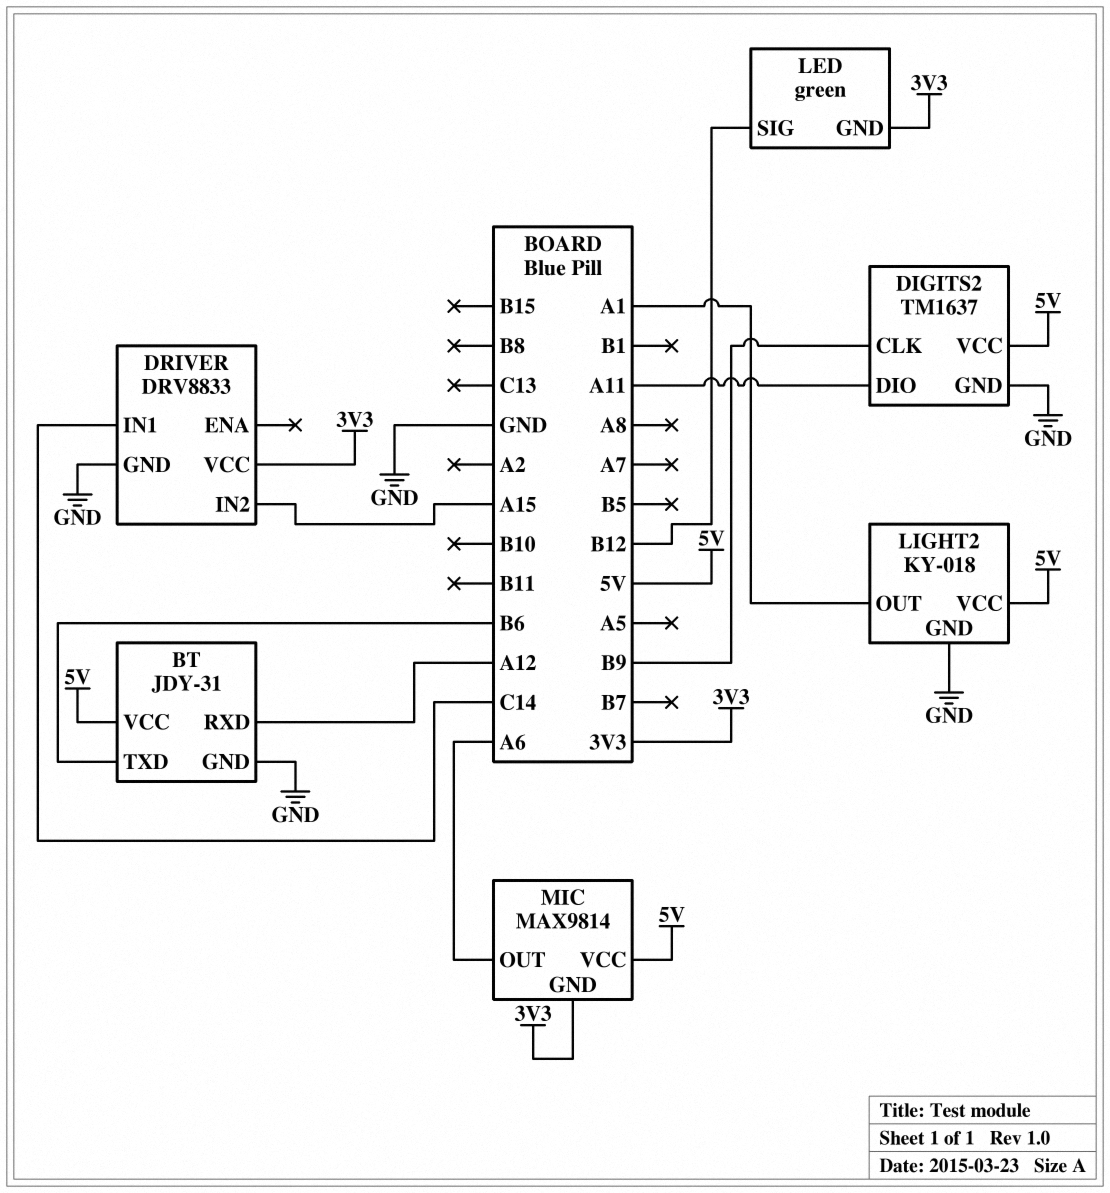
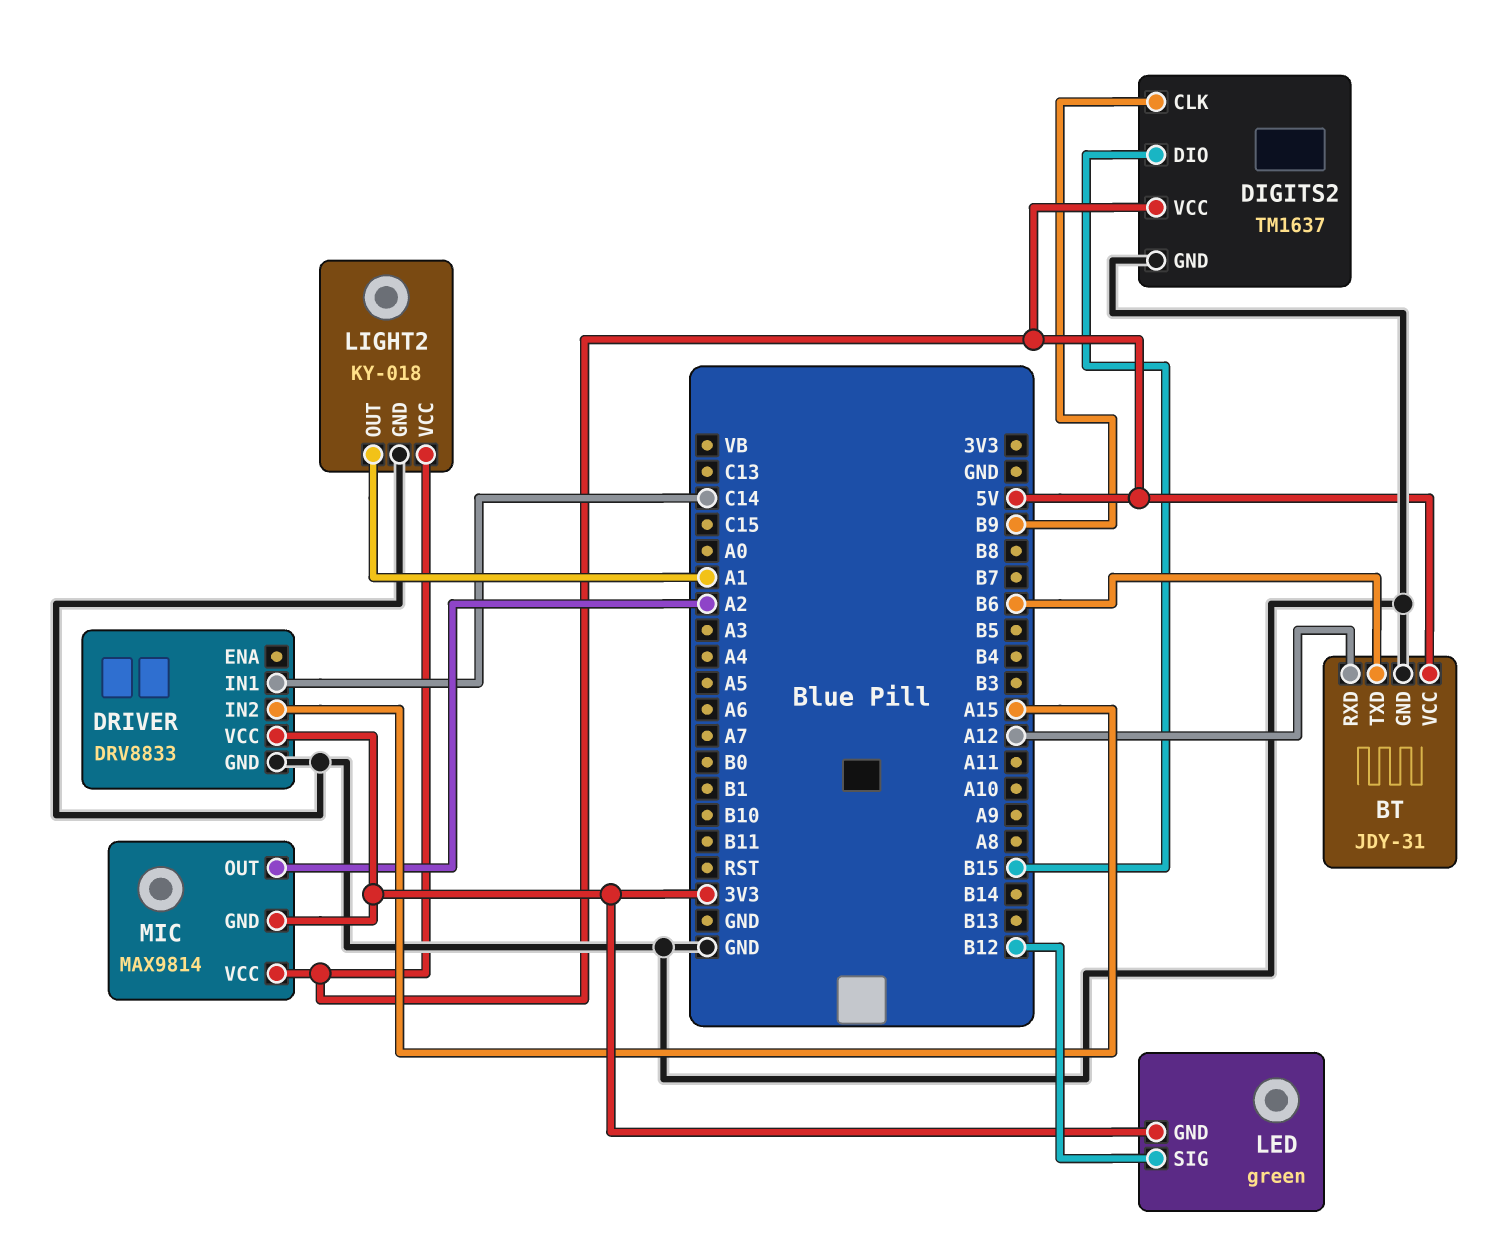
DIGITS2 pin DIO: A11 -> B15
MIC pin OUT: A6 -> A2

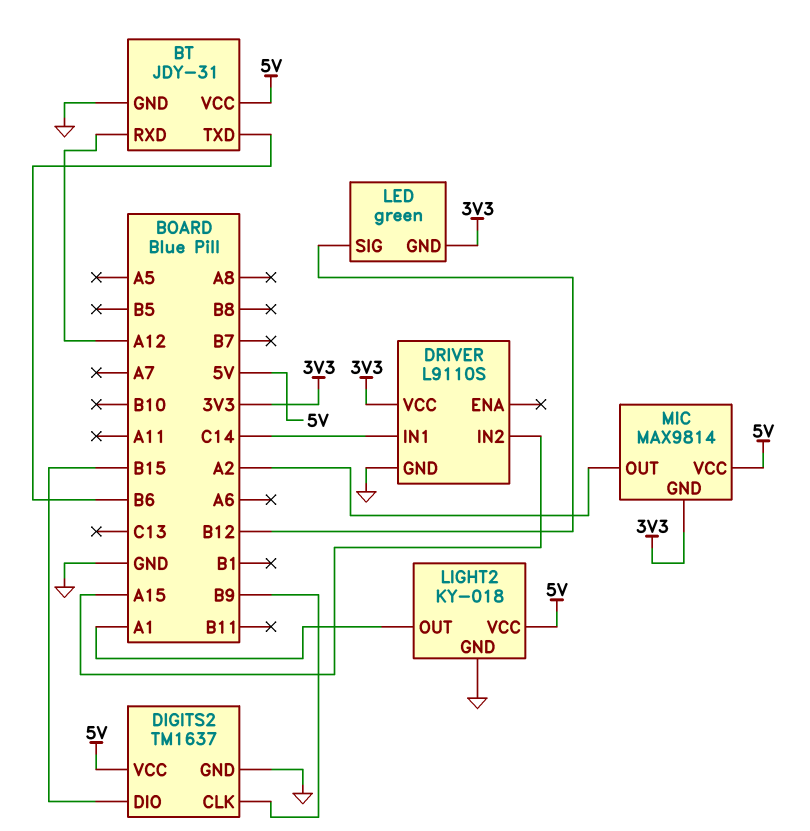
DRIVER: DRV8833 -> L9110S

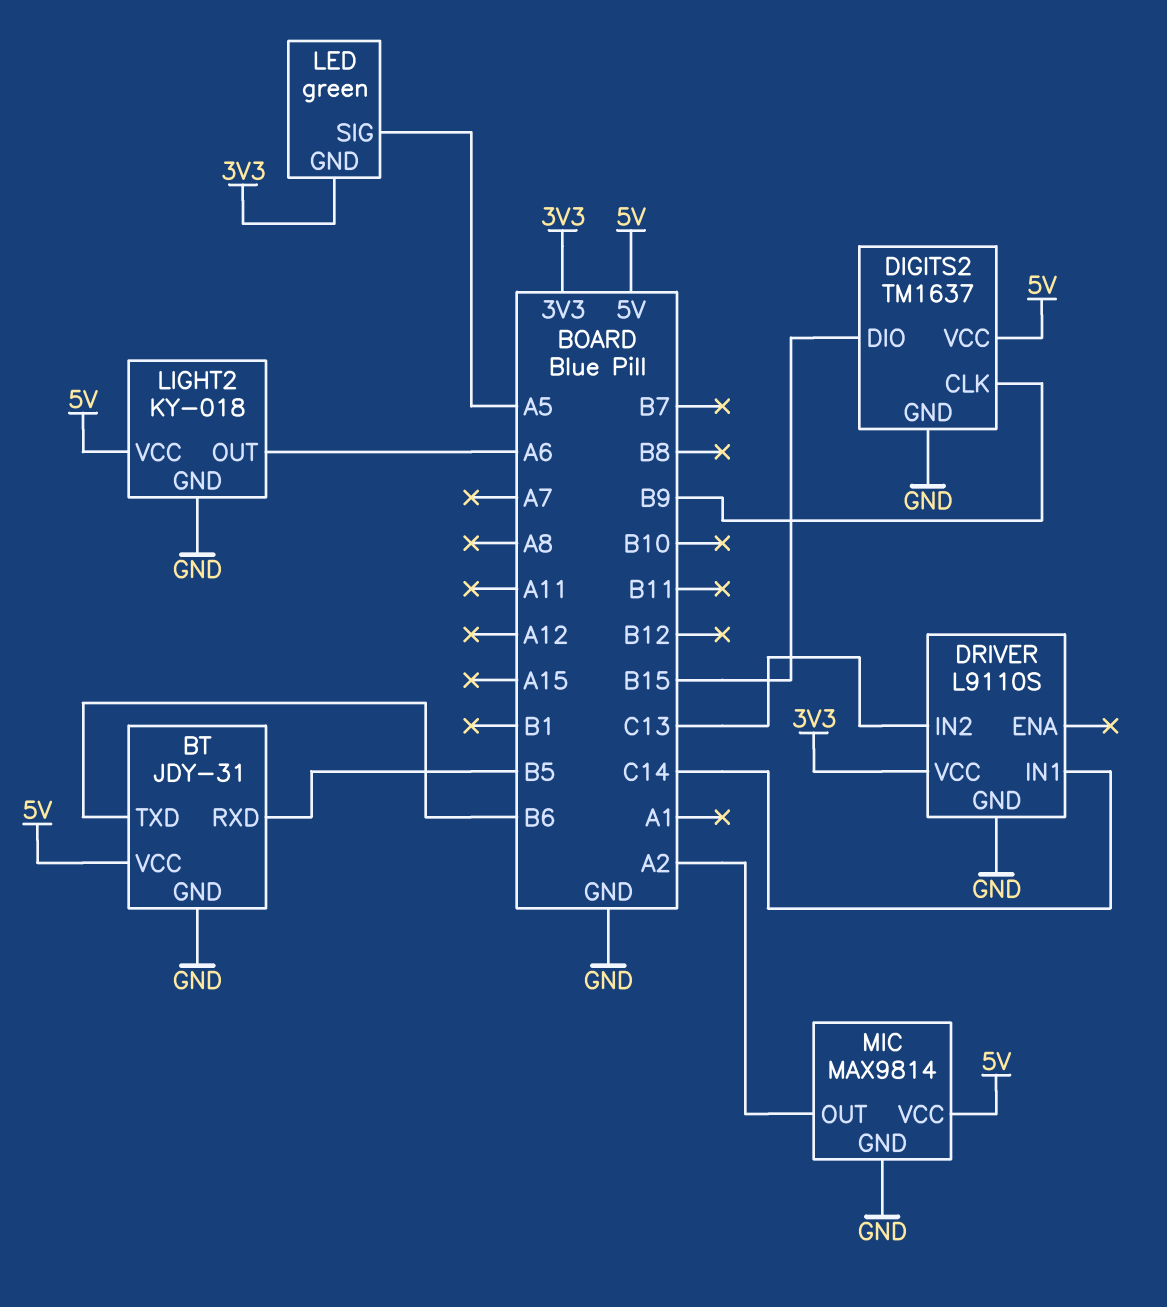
BT pin RXD: A12 -> B5
DRIVER pin IN2: A15 -> C13
LED pin SIG: B12 -> A5
LIGHT2 pin OUT: A1 -> A6
MIC pin GND: 3V3 -> GND

